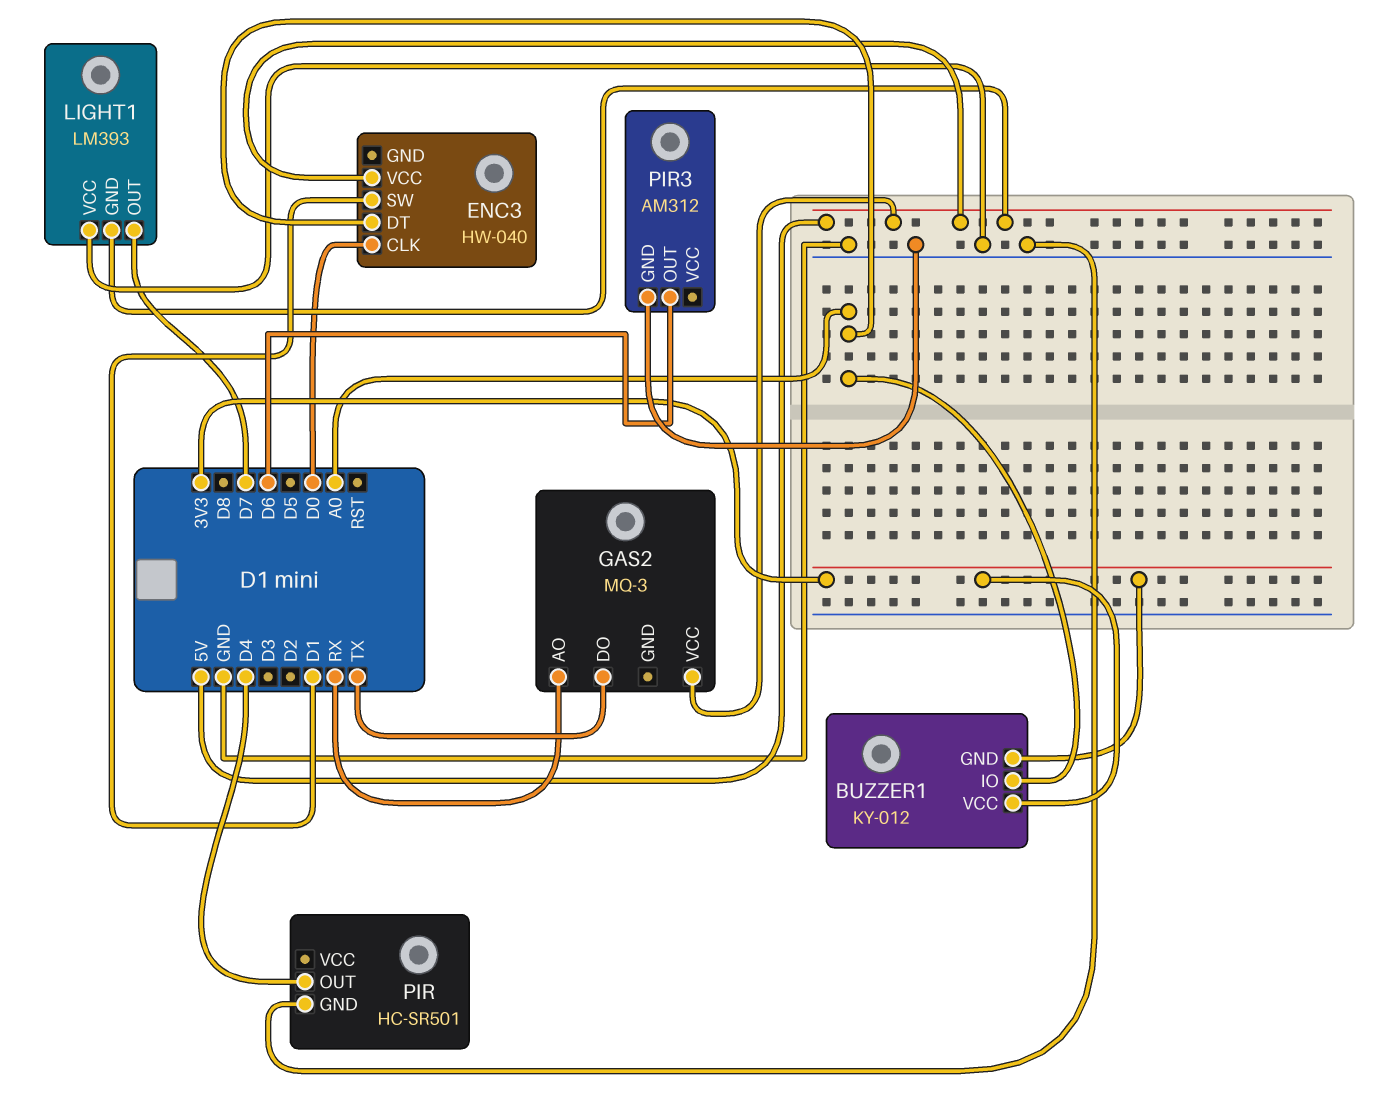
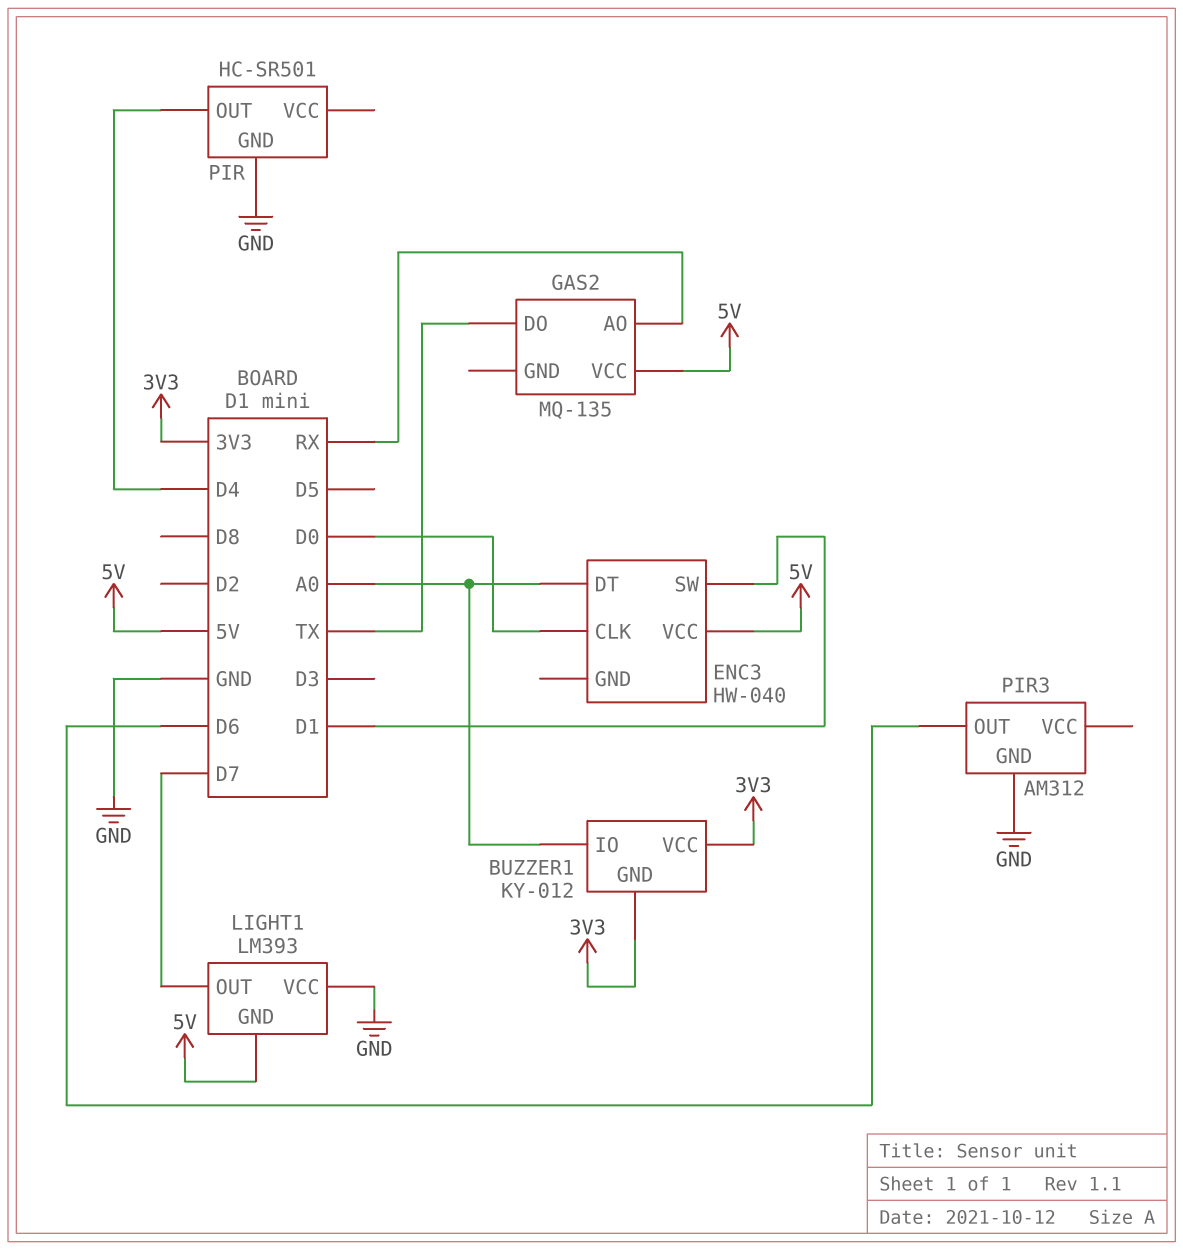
GAS2: MQ-3 -> MQ-135

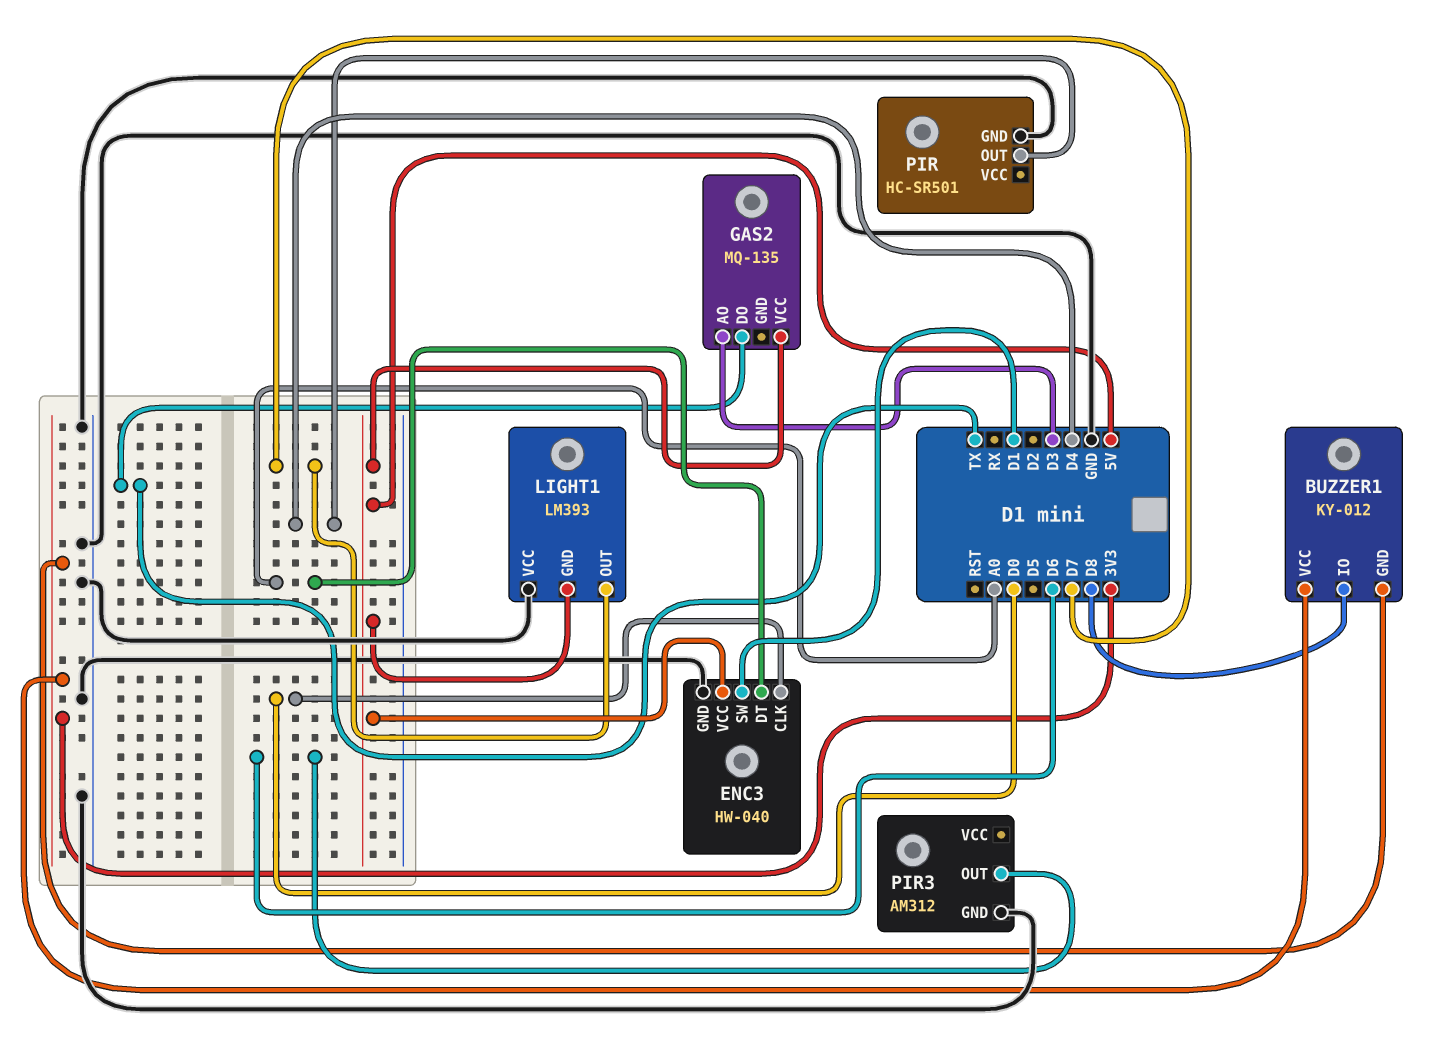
BUZZER1 pin IO: A0 -> D8
ENC3 pin GND: none -> GND
GAS2 pin AO: RX -> D3

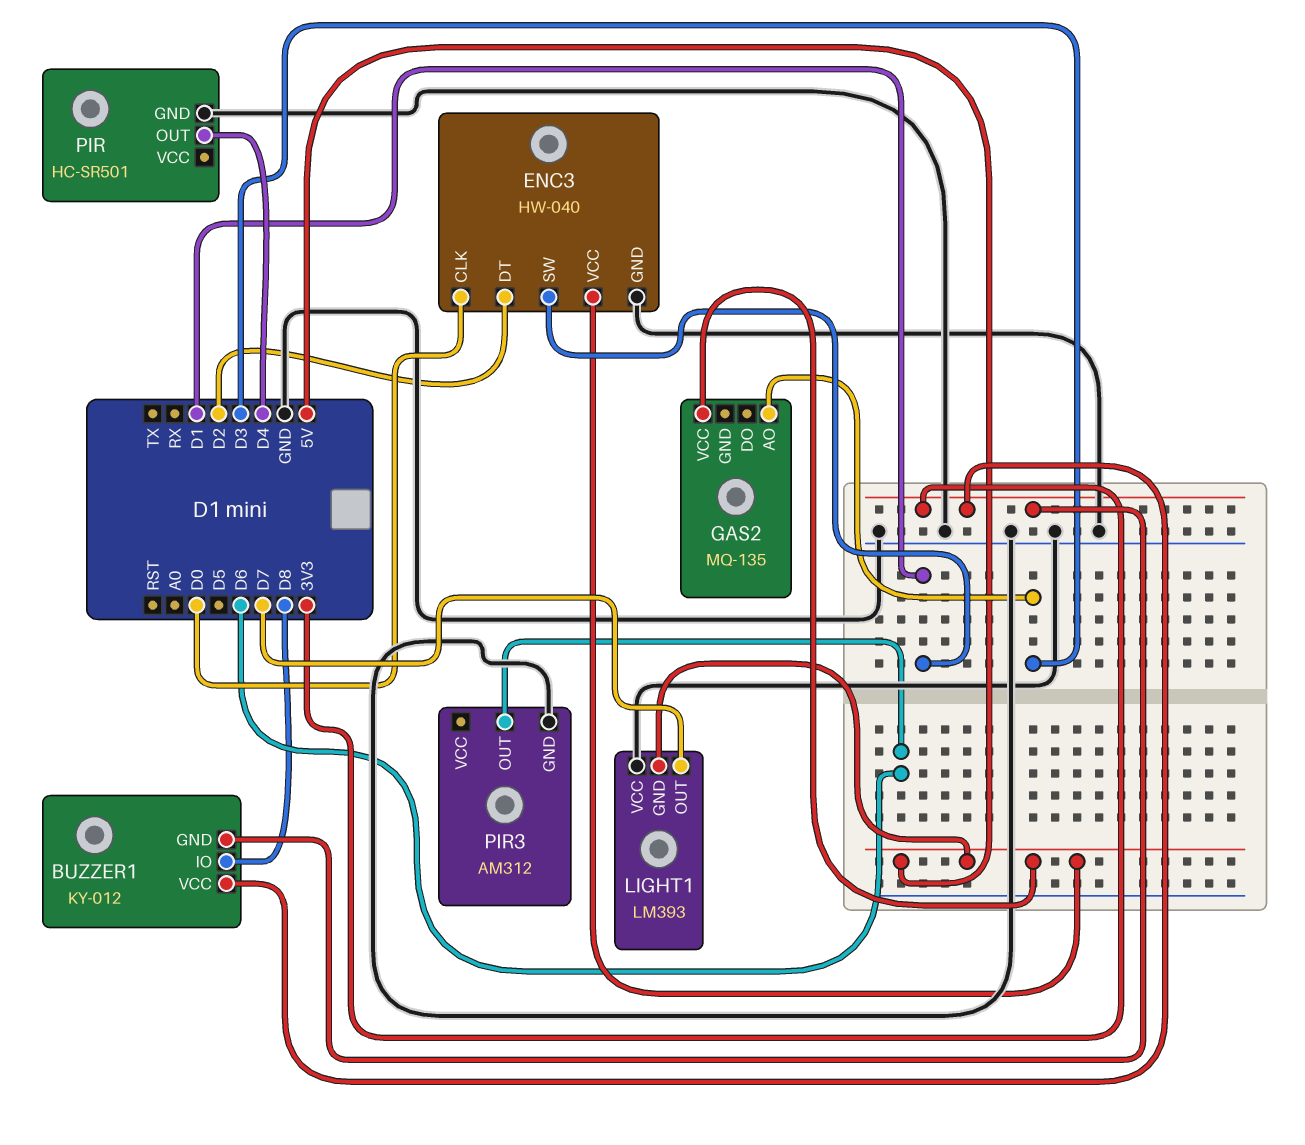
ENC3 pin DT: A0 -> D2
GAS2 pin DO: TX -> none

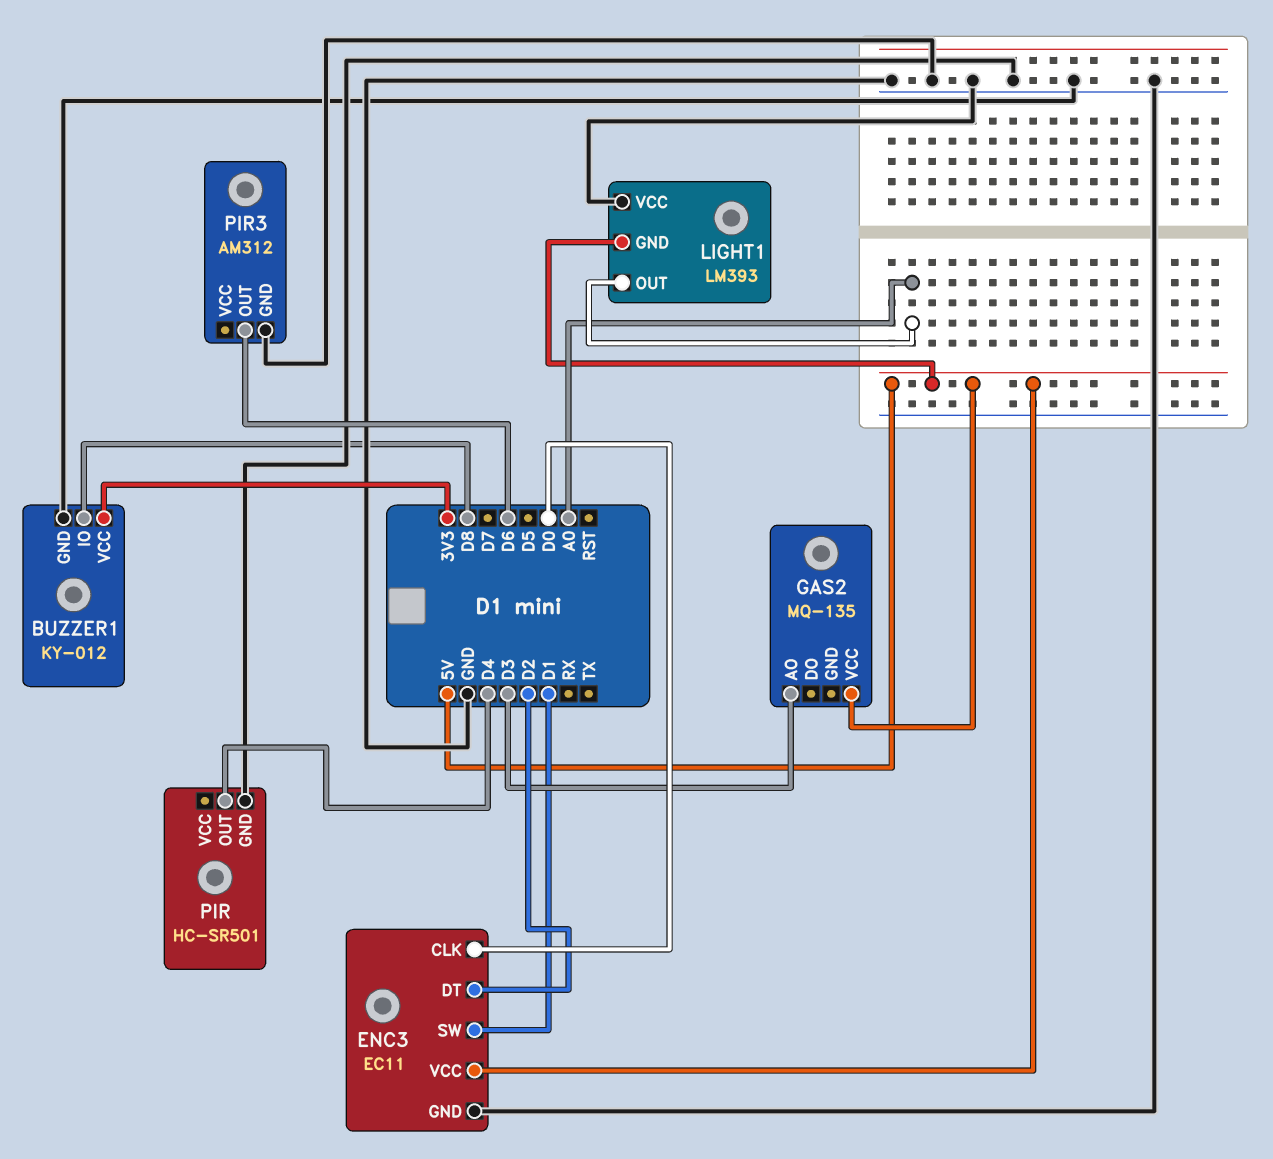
BUZZER1 pin GND: 3V3 -> GND
ENC3: HW-040 -> EC11
LIGHT1 pin OUT: D7 -> A0

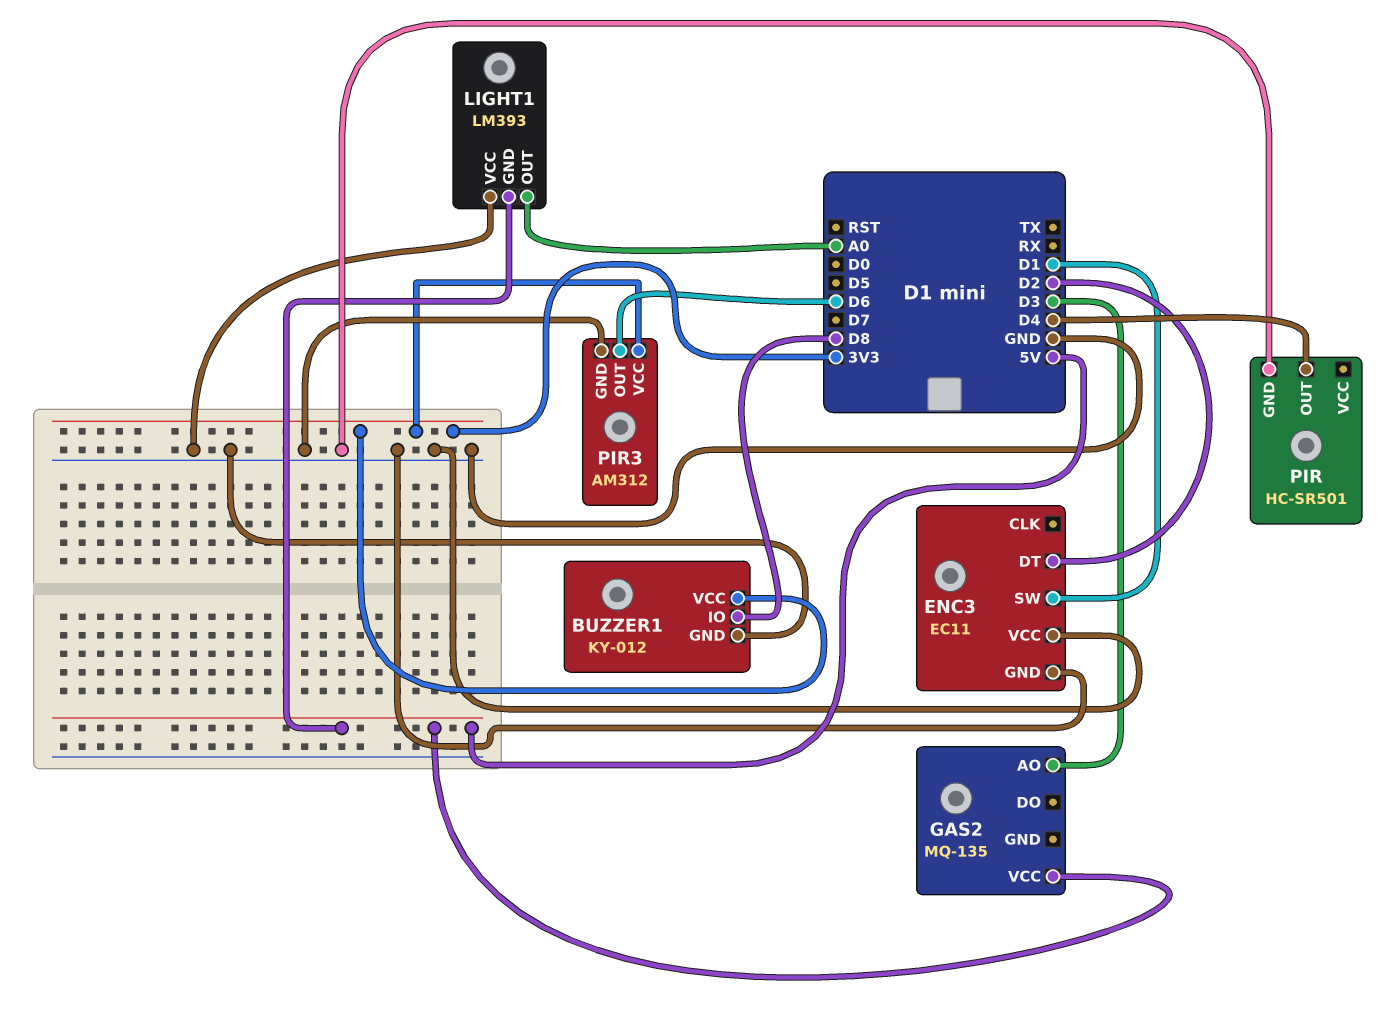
ENC3 pin CLK: D0 -> none
ENC3 pin VCC: 5V -> GND
PIR3 pin VCC: none -> 3V3

